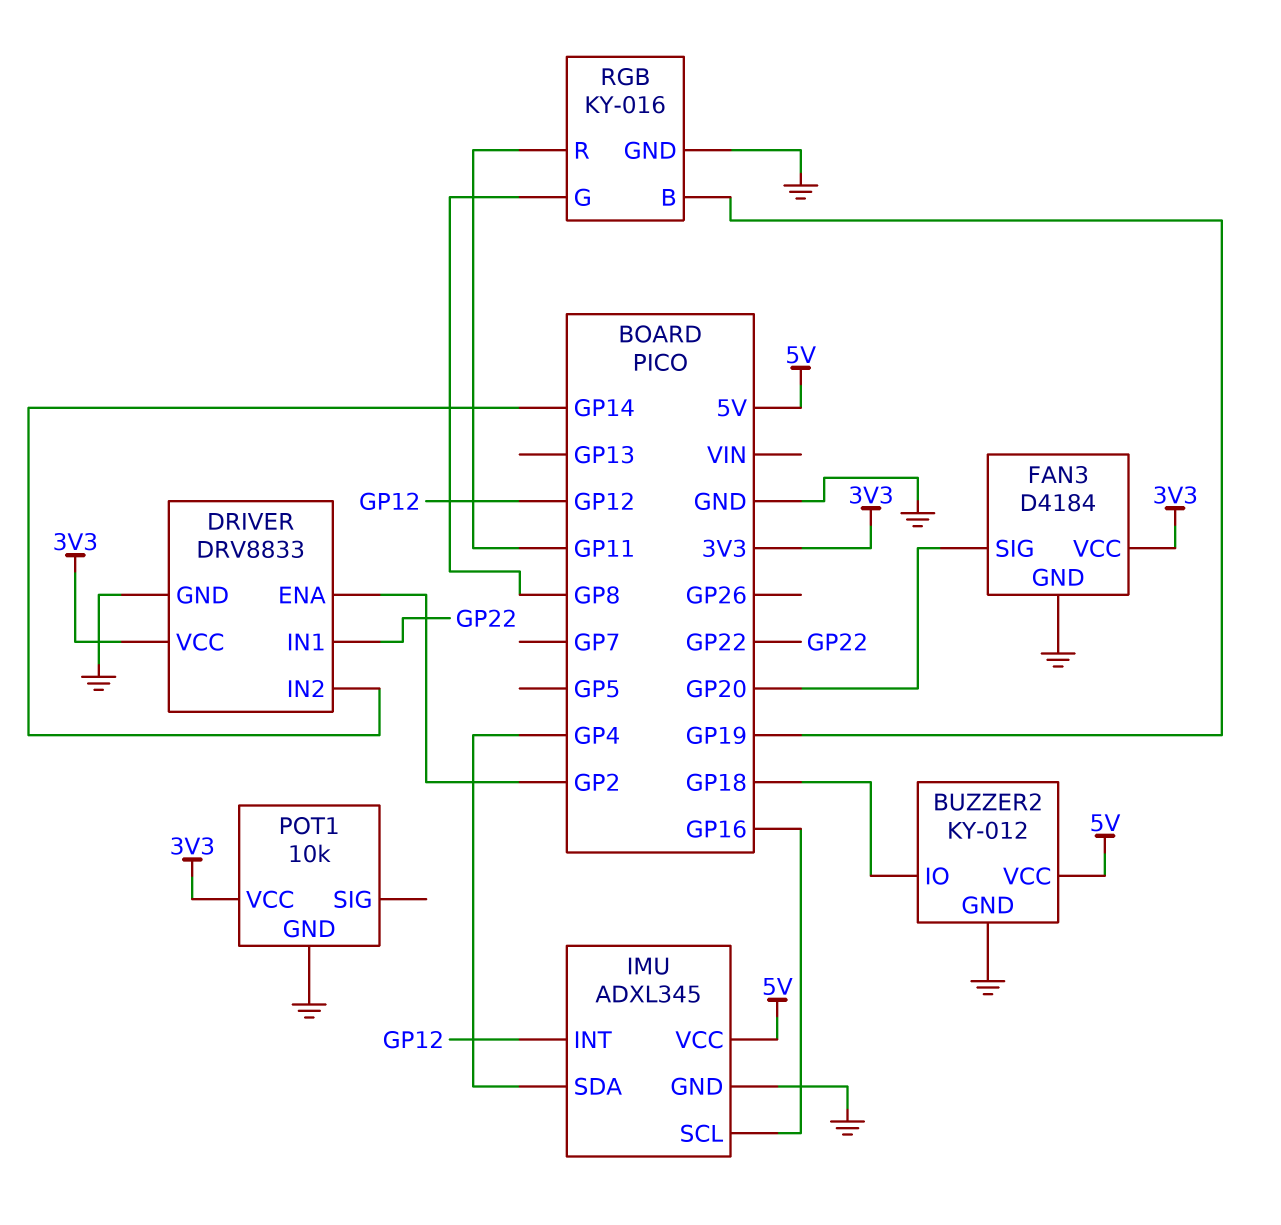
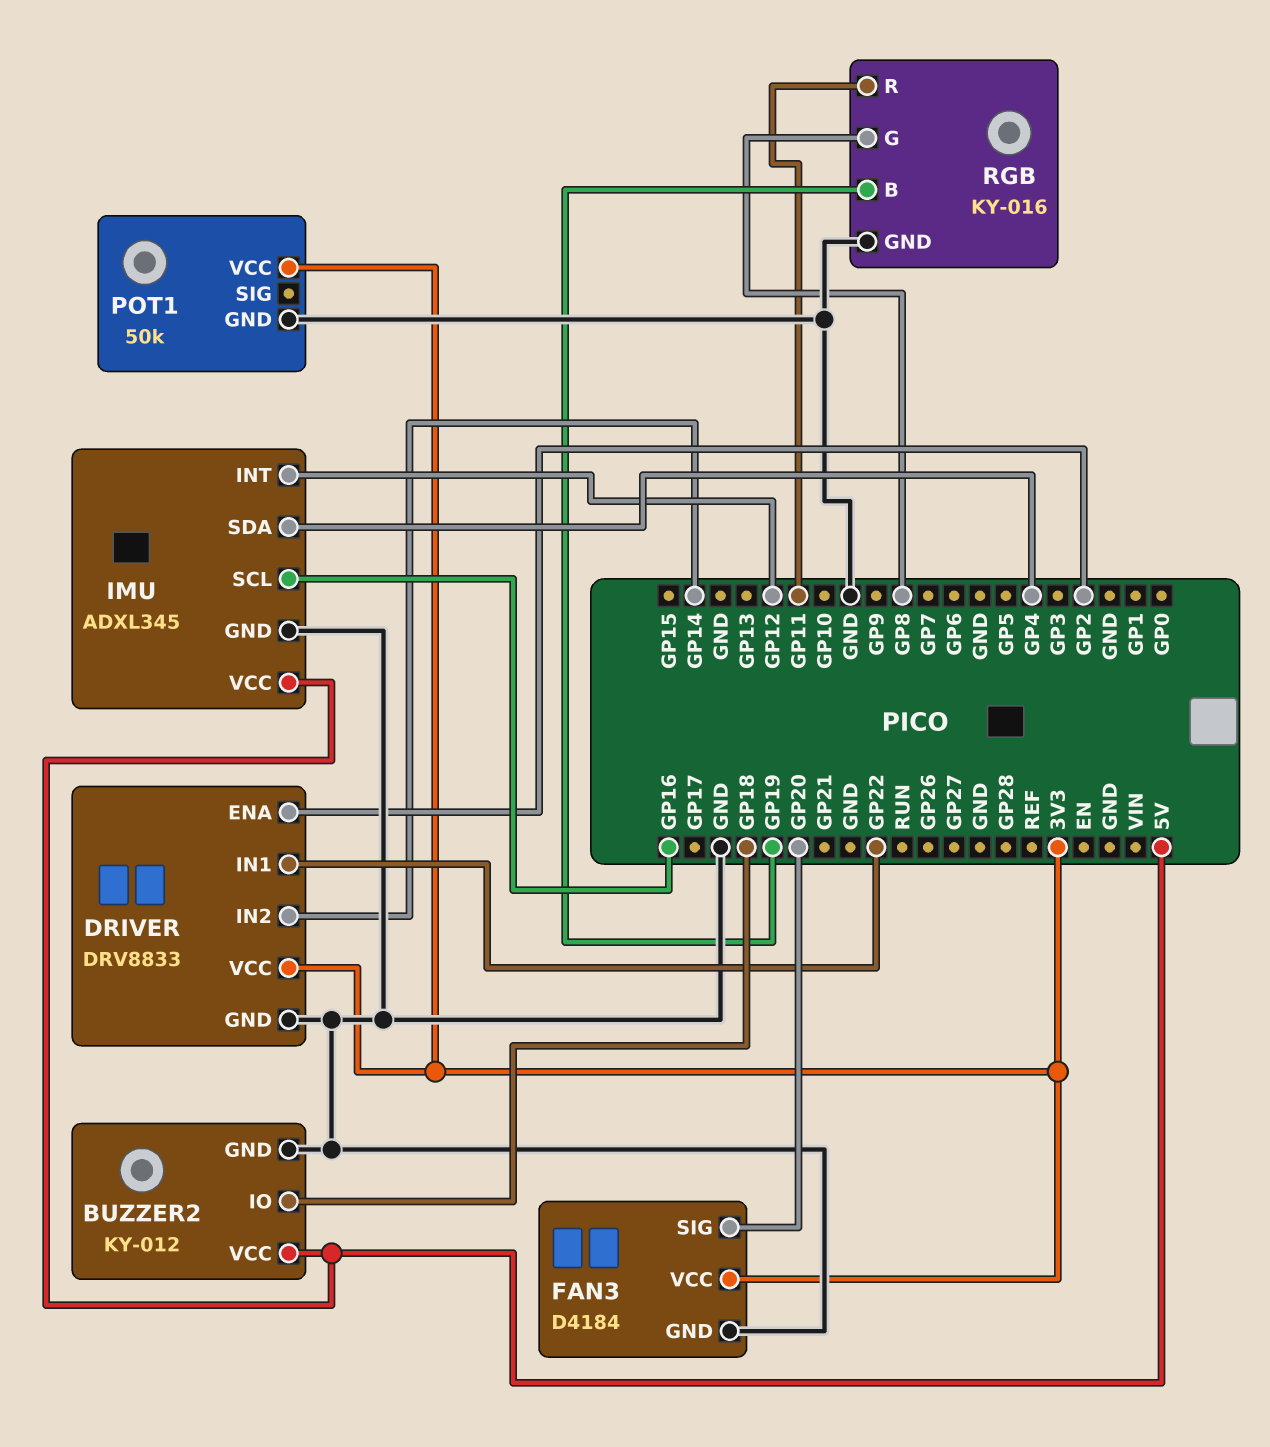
POT1: 10k -> 50k

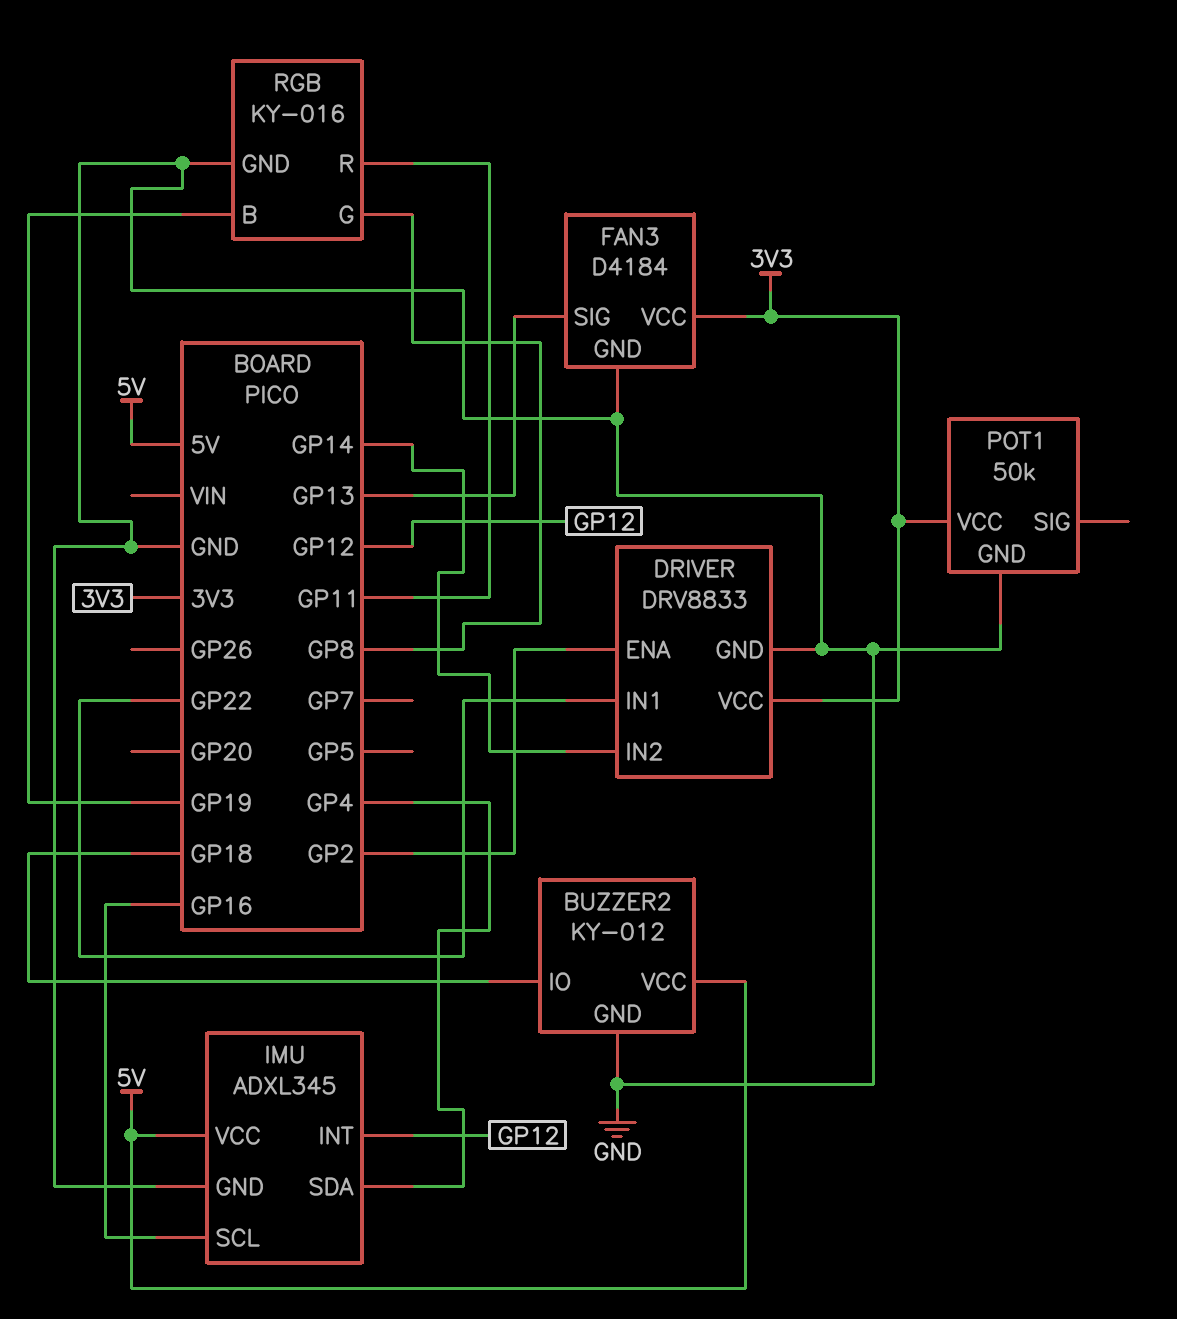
FAN3 pin SIG: GP20 -> GP13

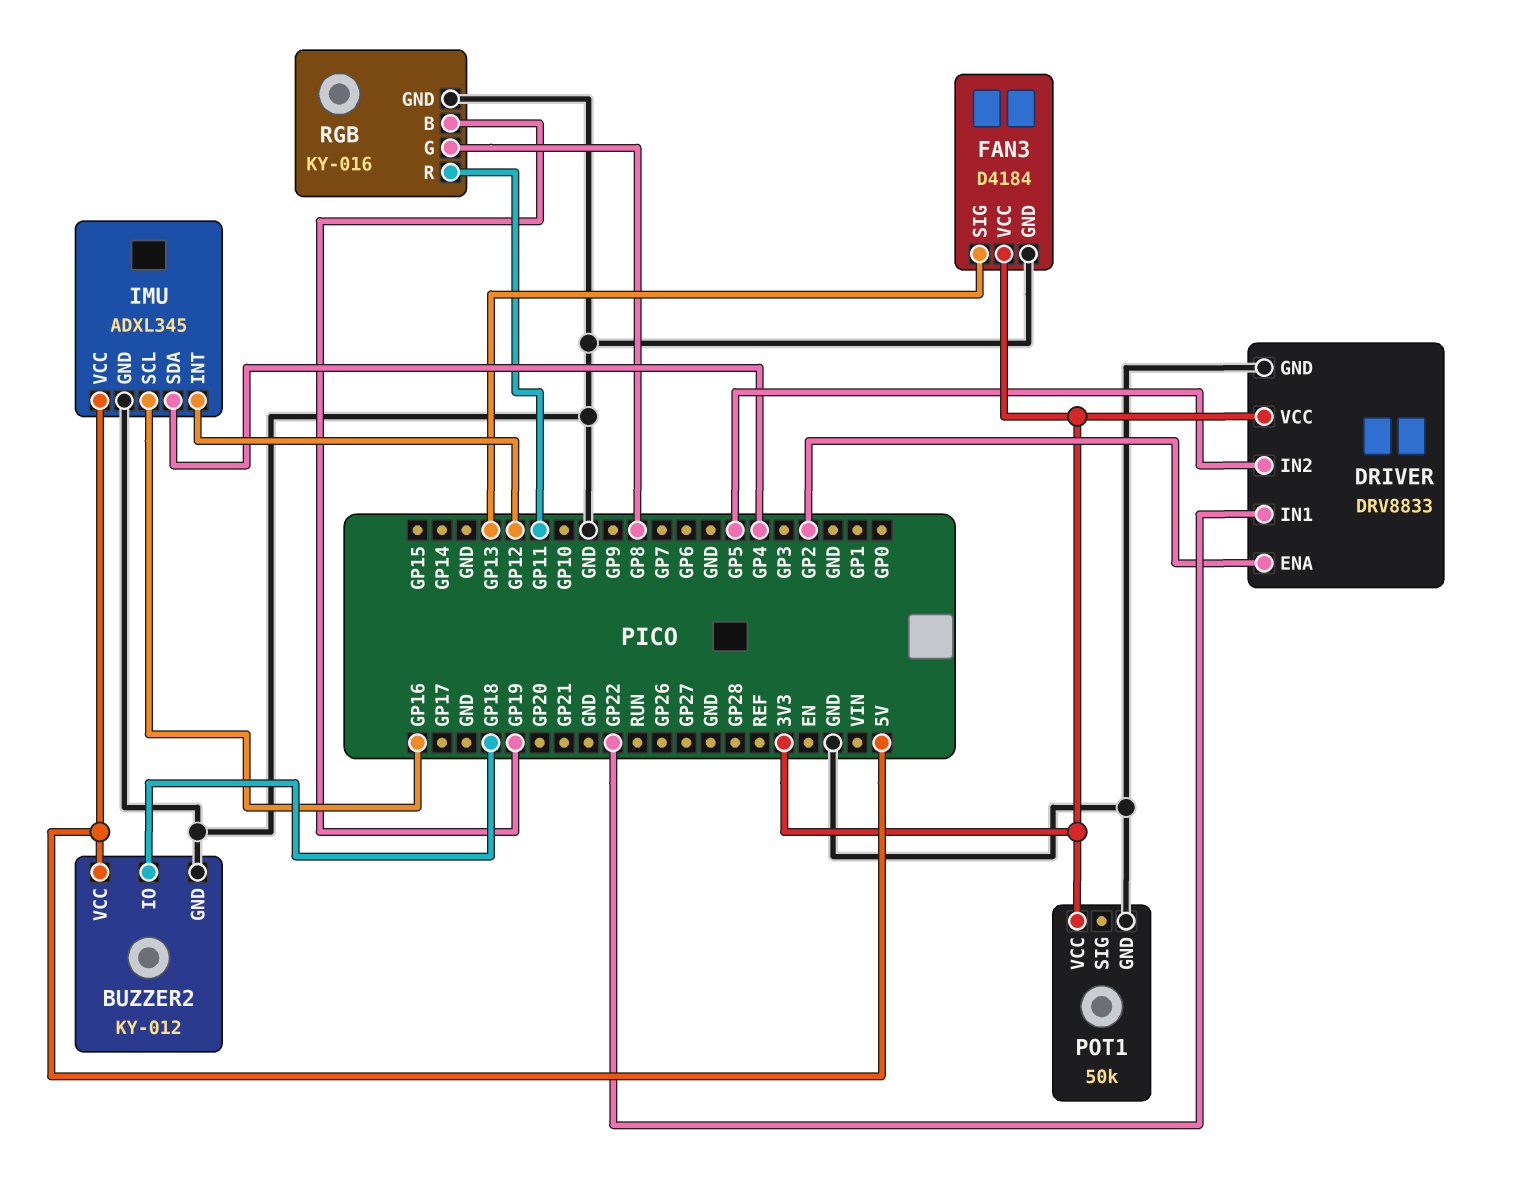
DRIVER pin IN2: GP14 -> GP5

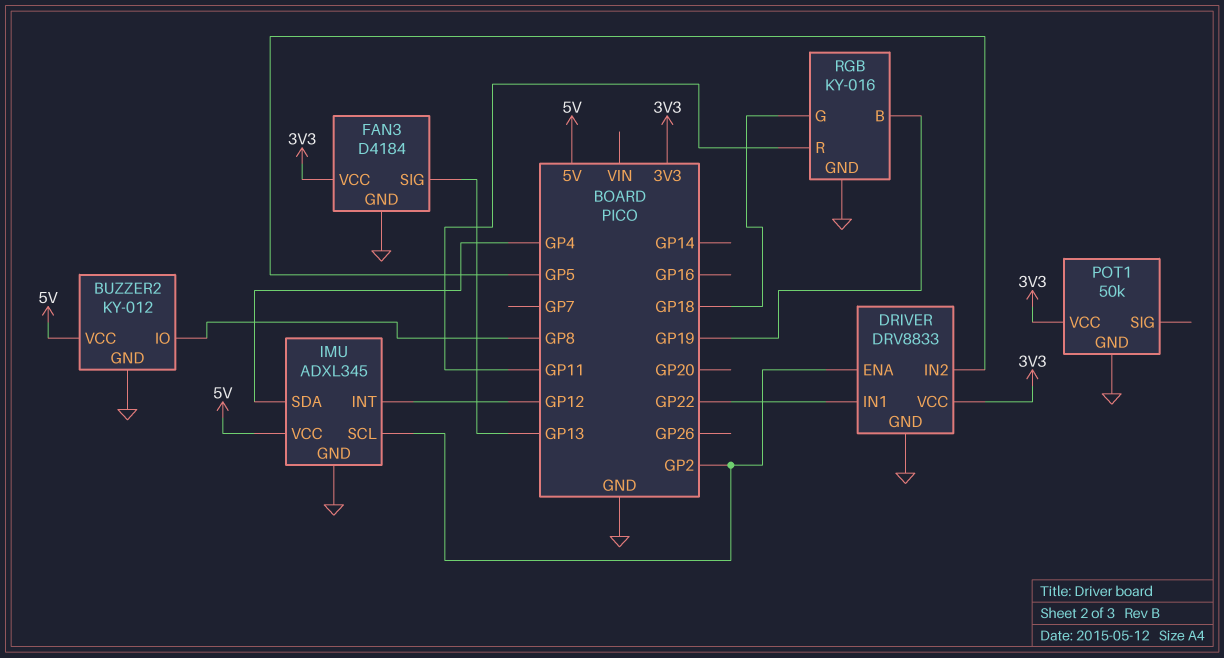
BUZZER2 pin IO: GP18 -> GP8
IMU pin SCL: GP16 -> GP2
RGB pin G: GP8 -> GP18

